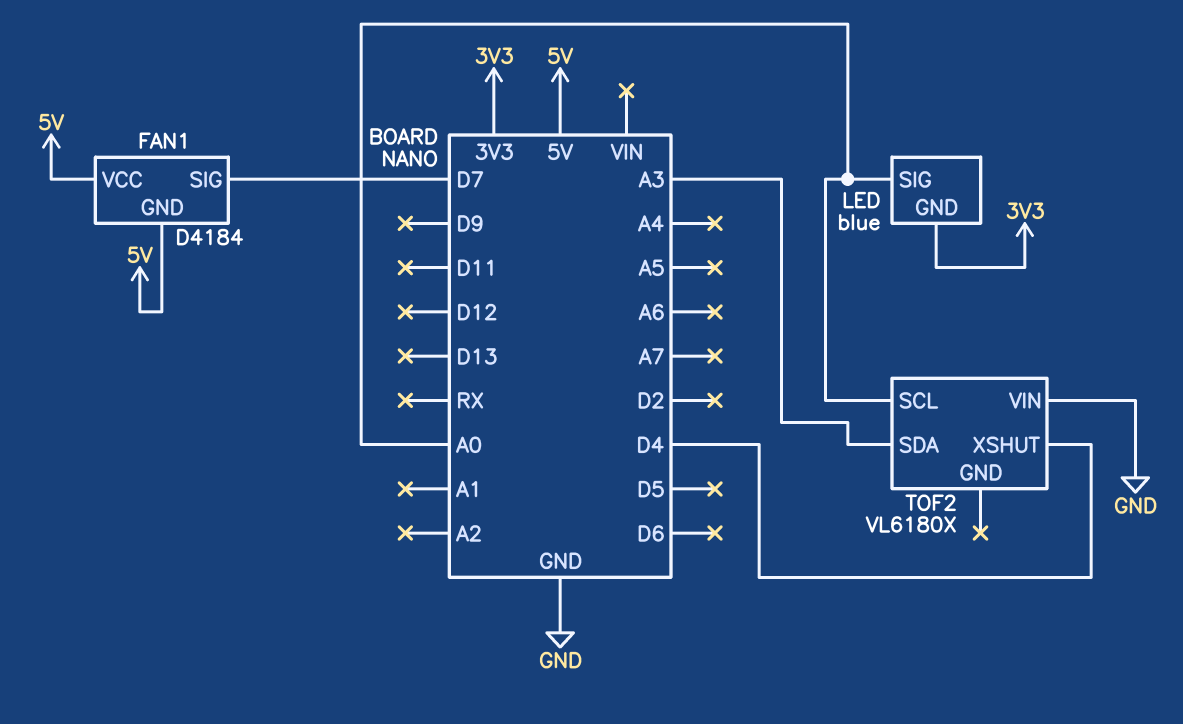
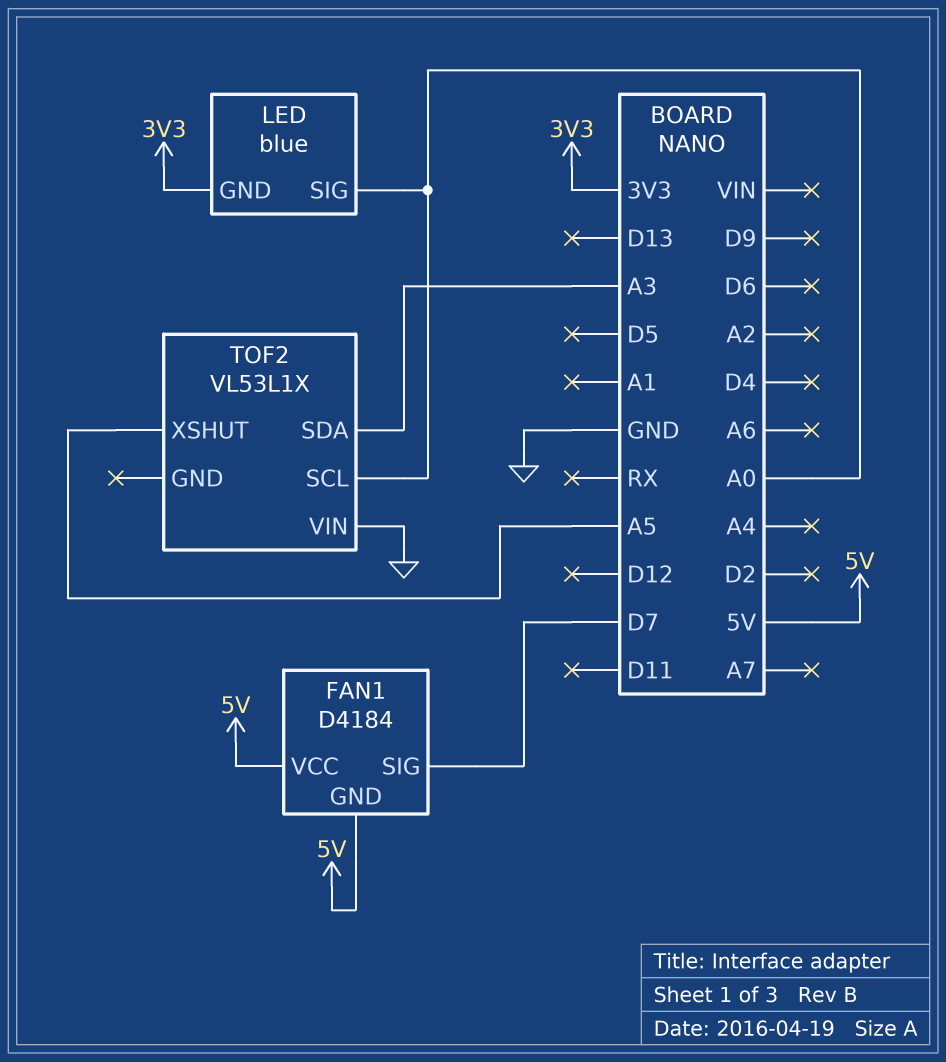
TOF2: VL6180X -> VL53L1X
TOF2 pin XSHUT: D4 -> A5

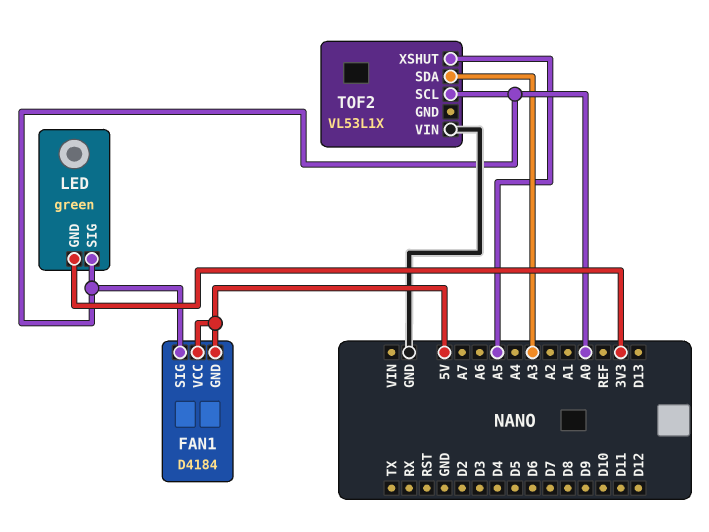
FAN1 pin SIG: D7 -> A0
LED: blue -> green

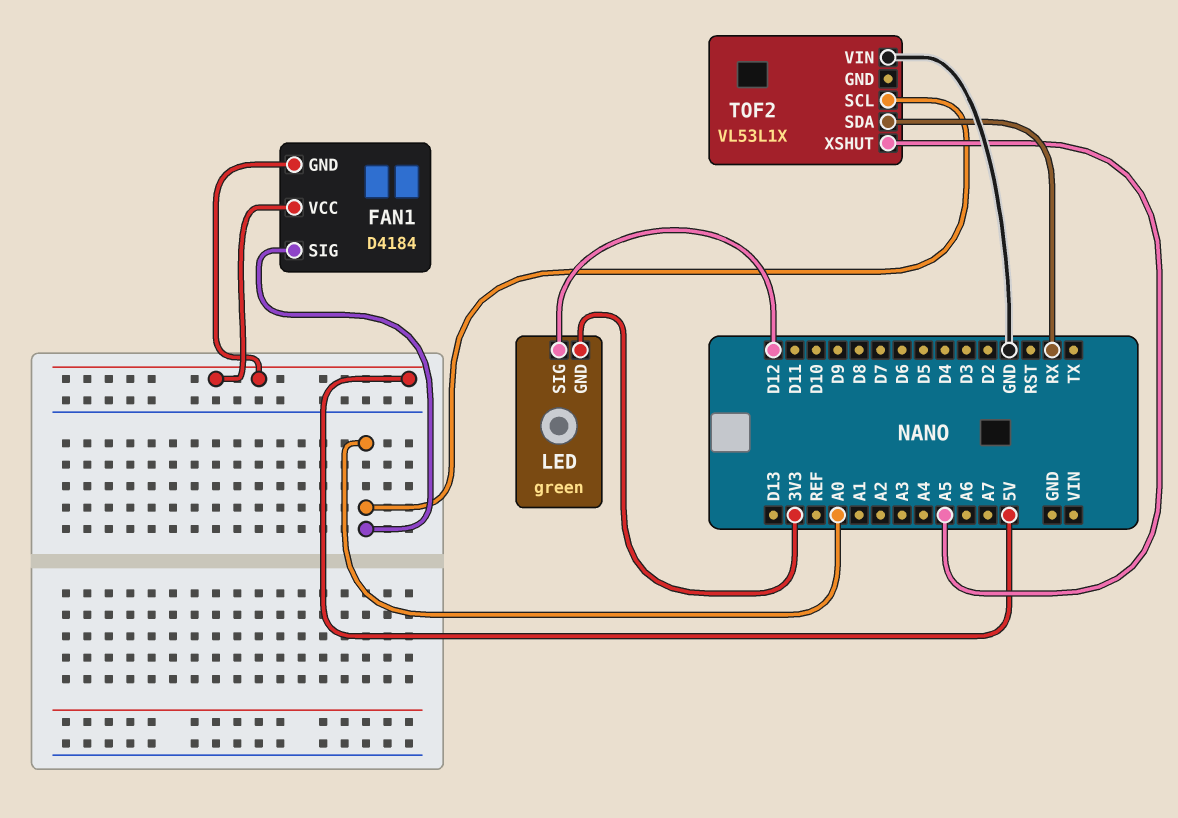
LED pin SIG: A0 -> D12
TOF2 pin SDA: A3 -> RX

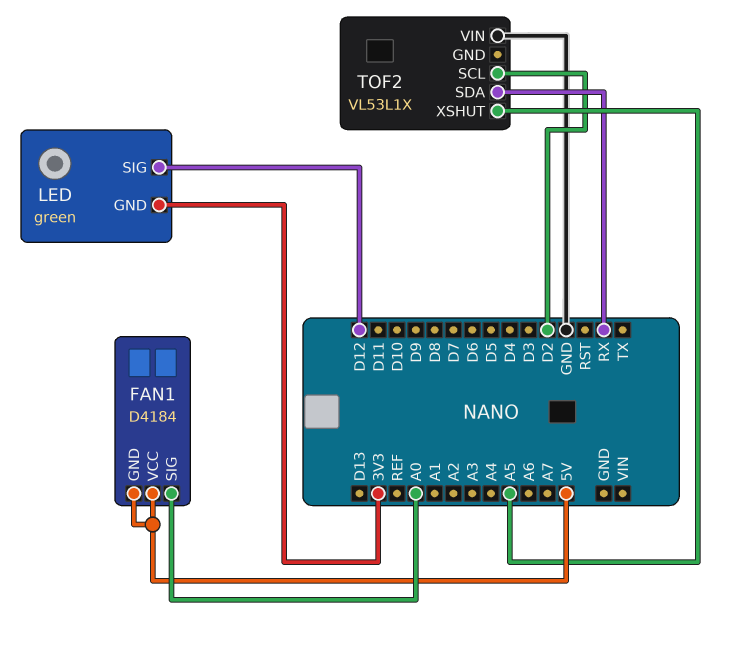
TOF2 pin SCL: A0 -> D2

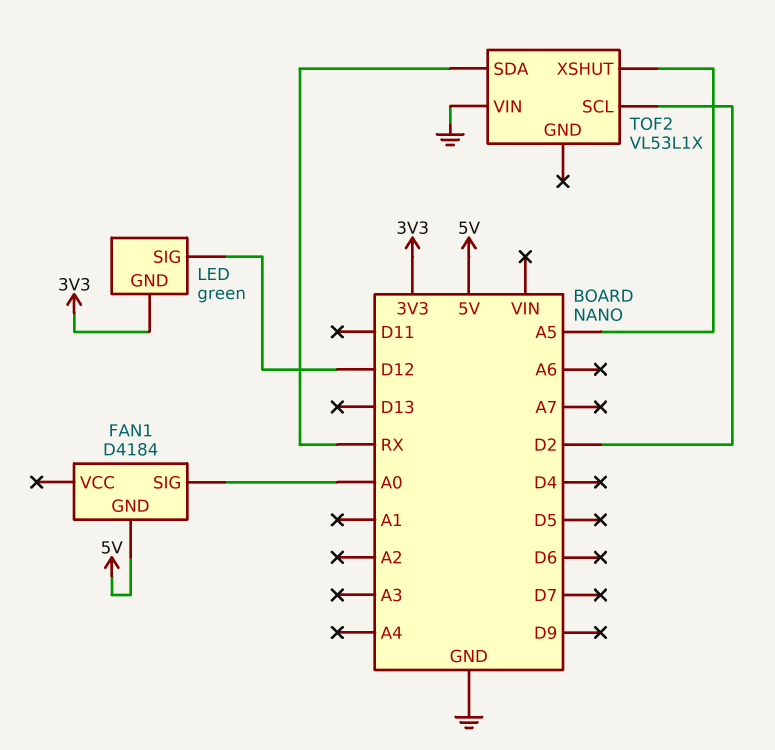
FAN1 pin VCC: 5V -> none

